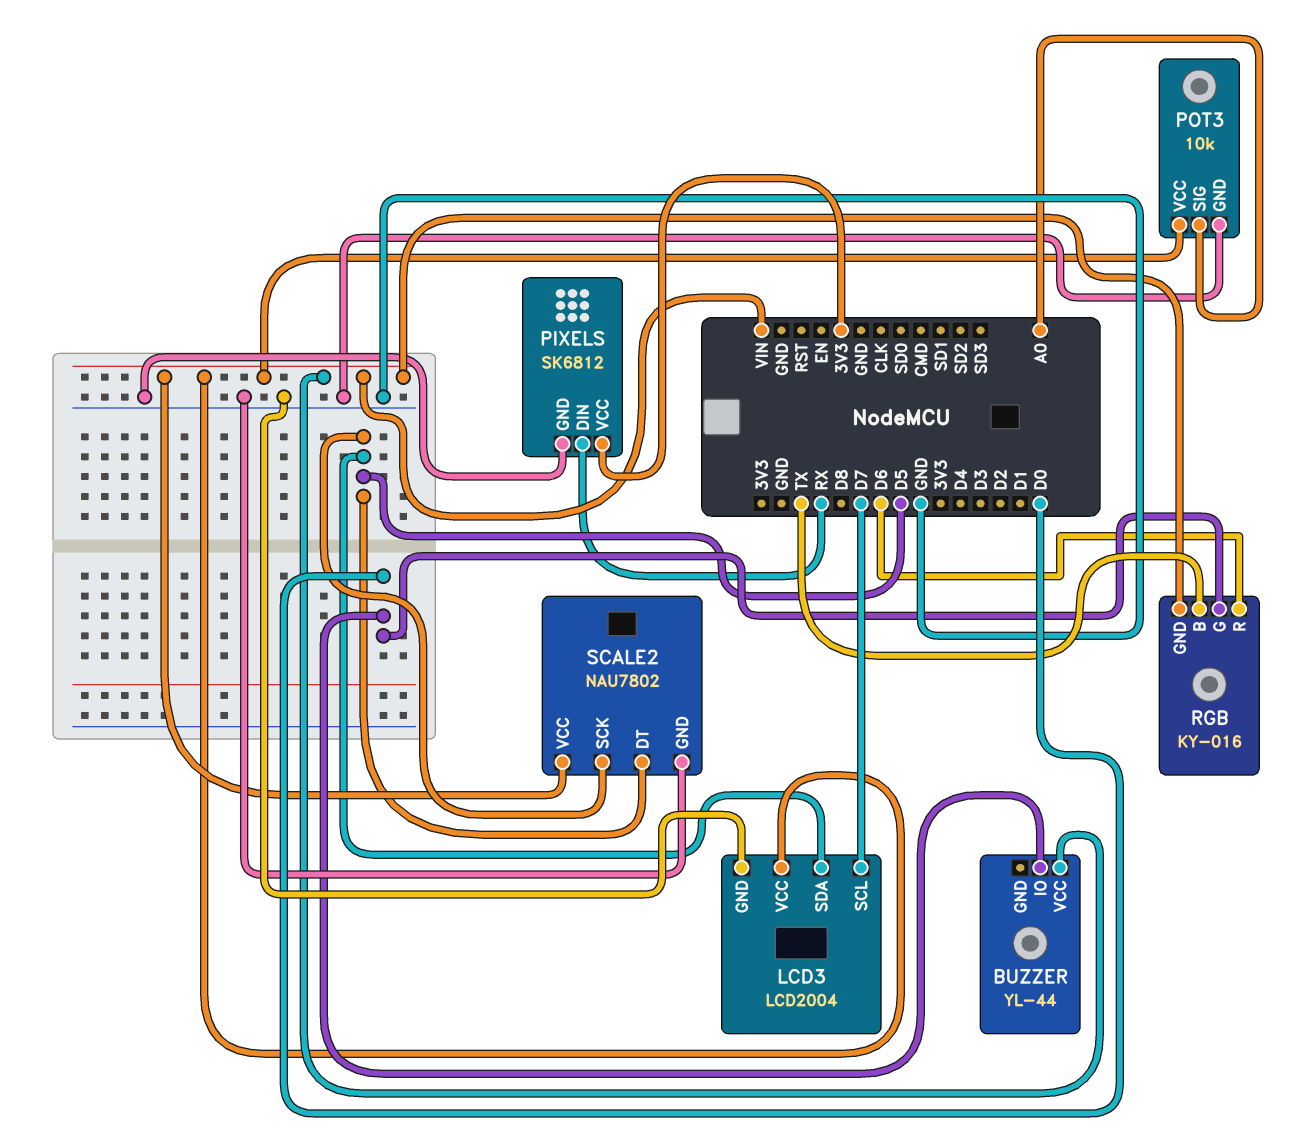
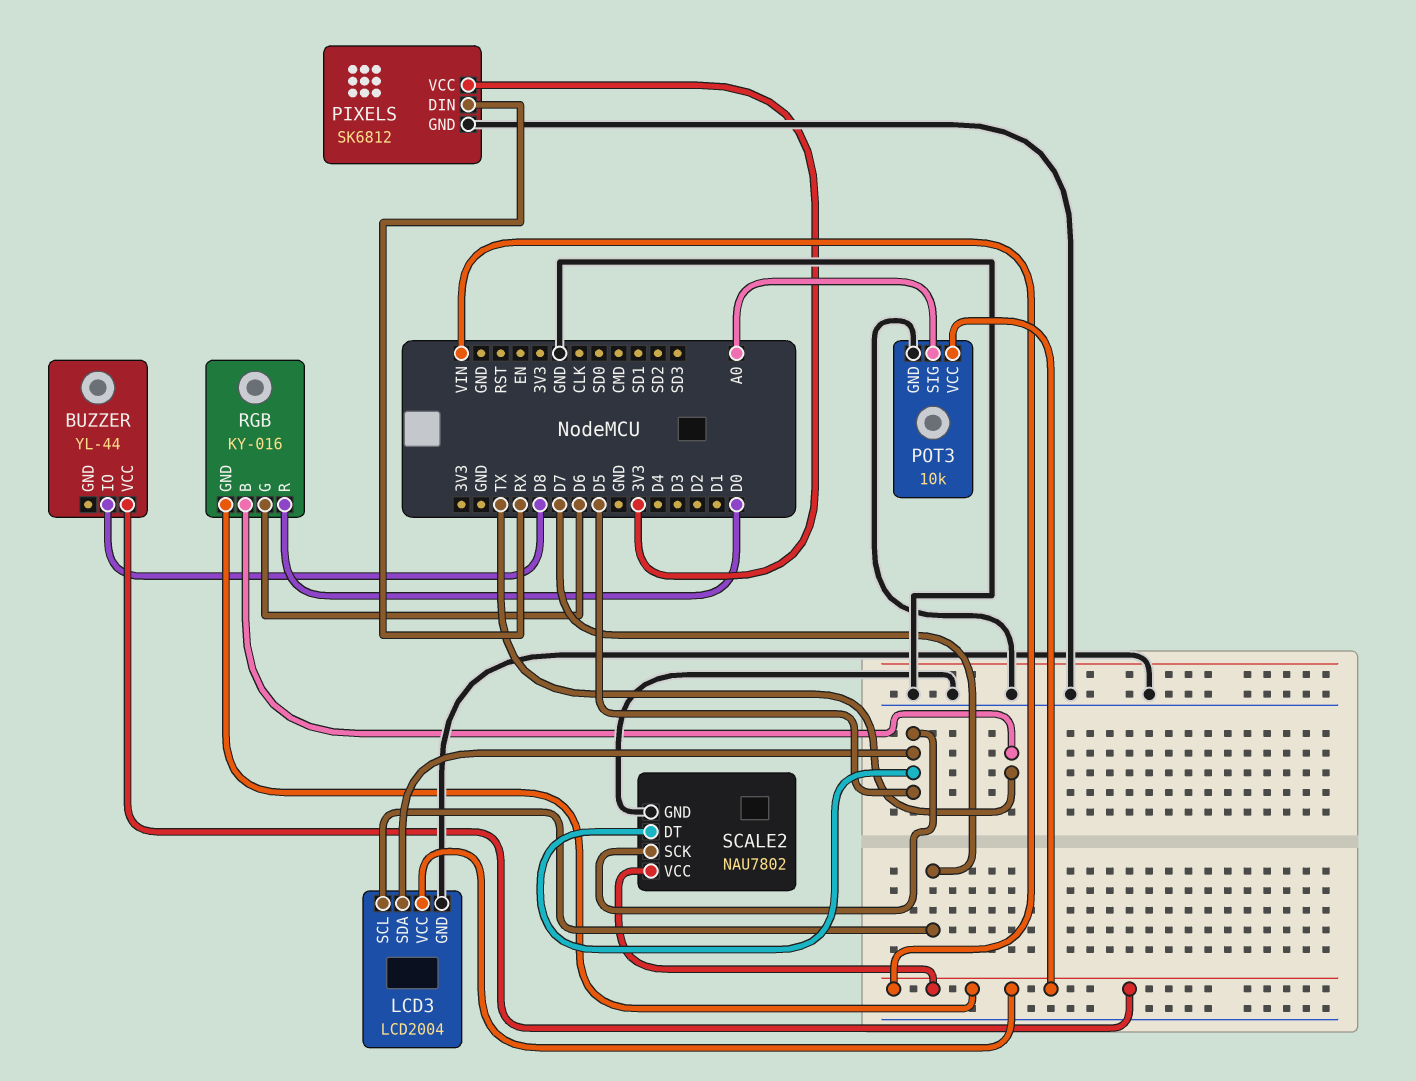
BUZZER pin IO: D0 -> D8
RGB pin G: D0 -> D6
RGB pin R: D6 -> D0

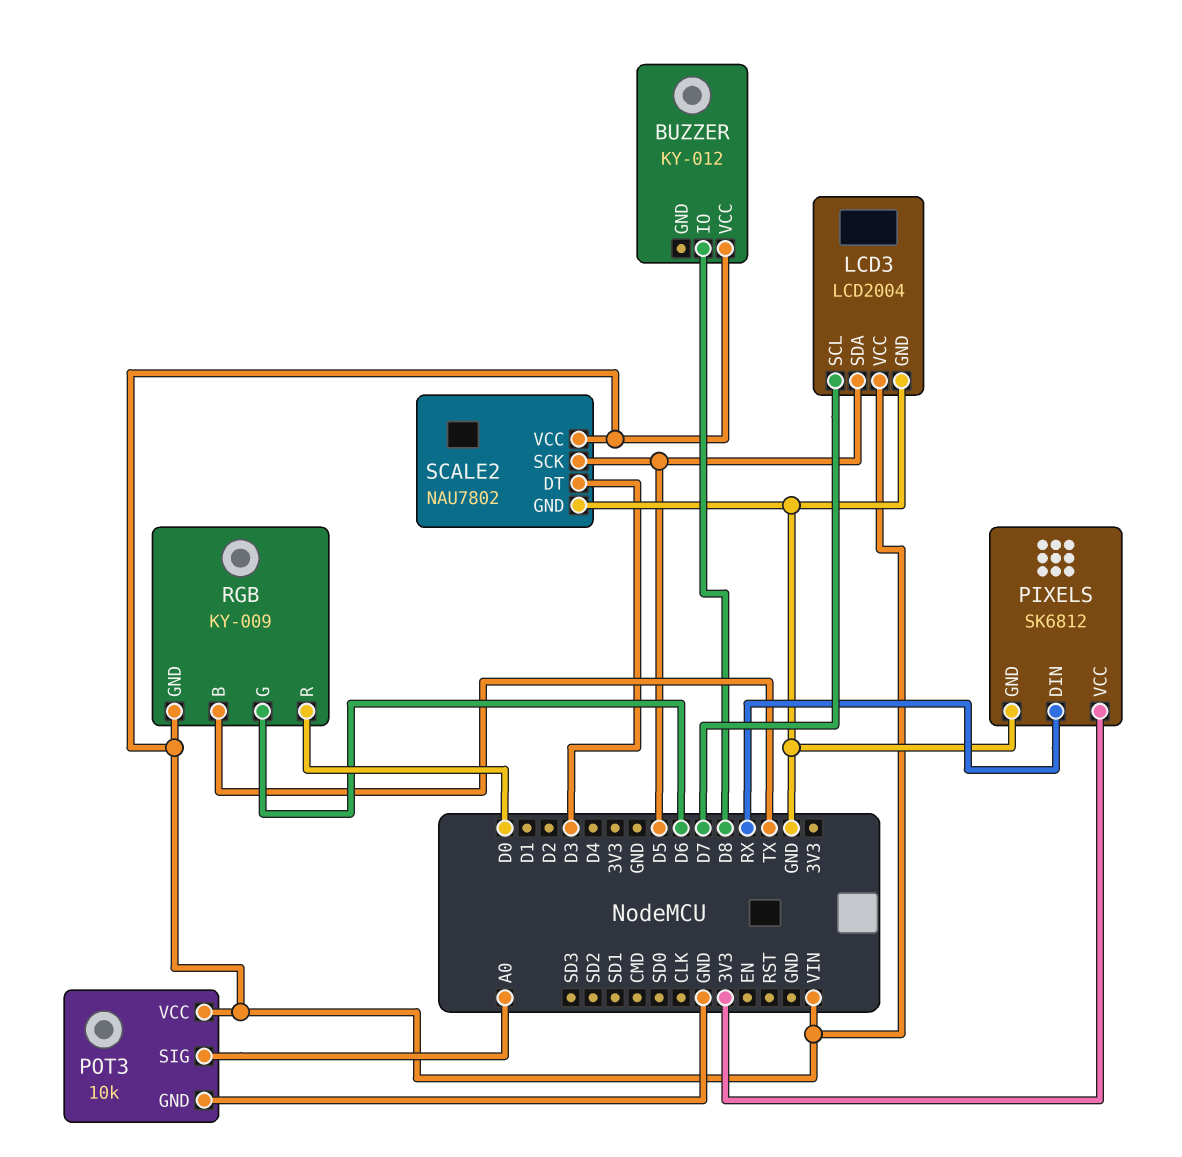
BUZZER: YL-44 -> KY-012
RGB: KY-016 -> KY-009
SCALE2 pin DT: D5 -> D3

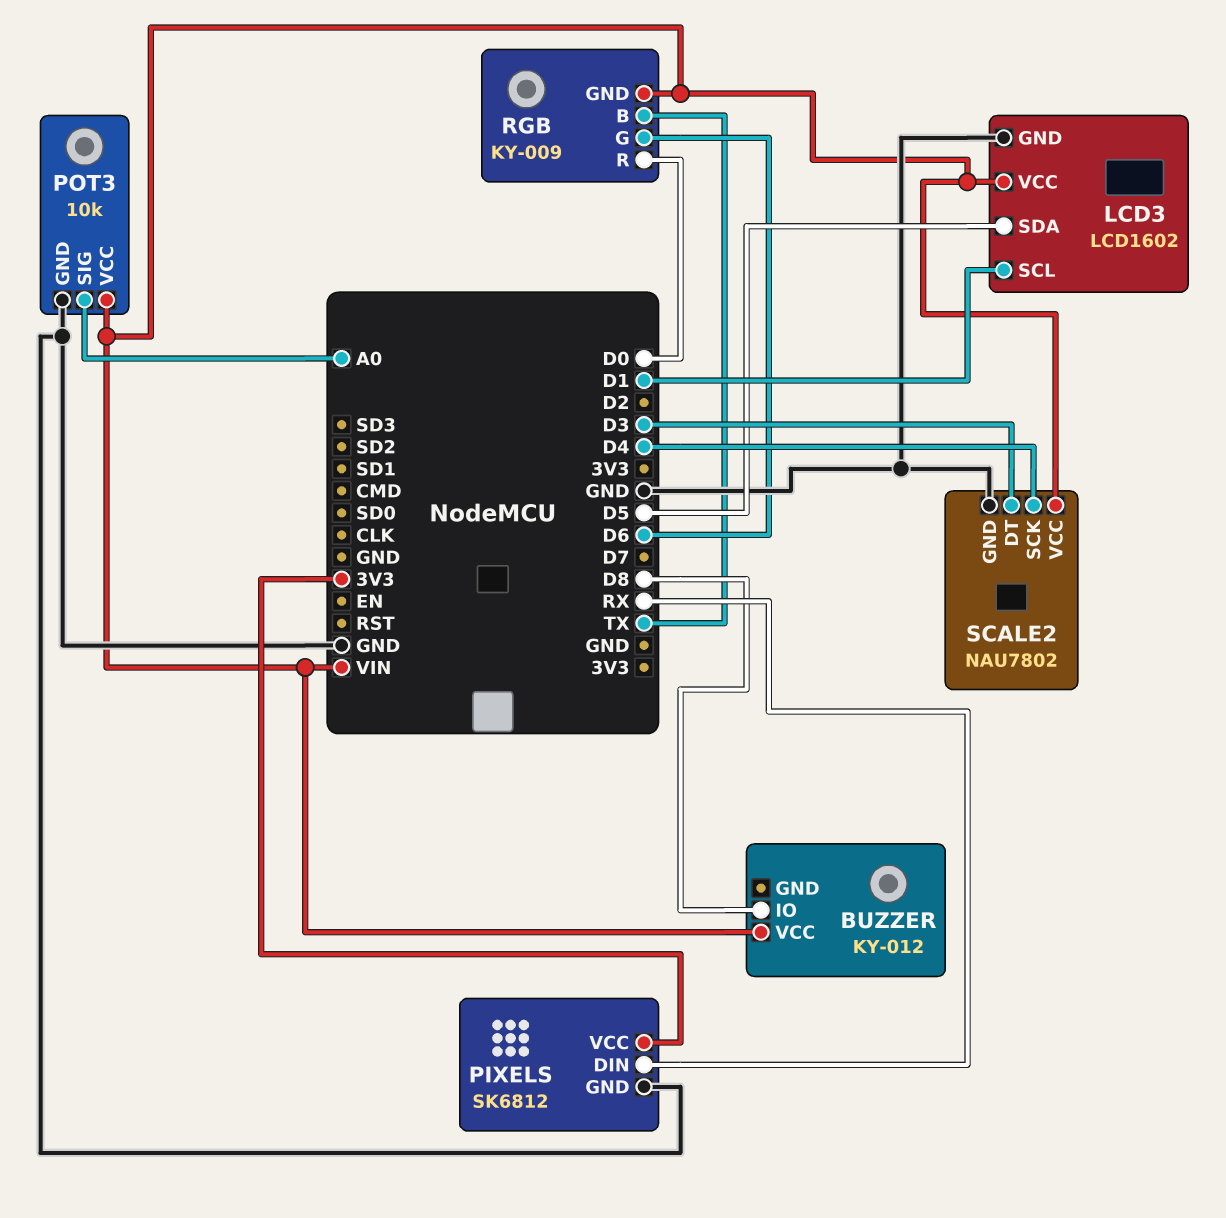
LCD3: LCD2004 -> LCD1602
LCD3 pin SCL: D7 -> D1
SCALE2 pin SCK: D5 -> D4

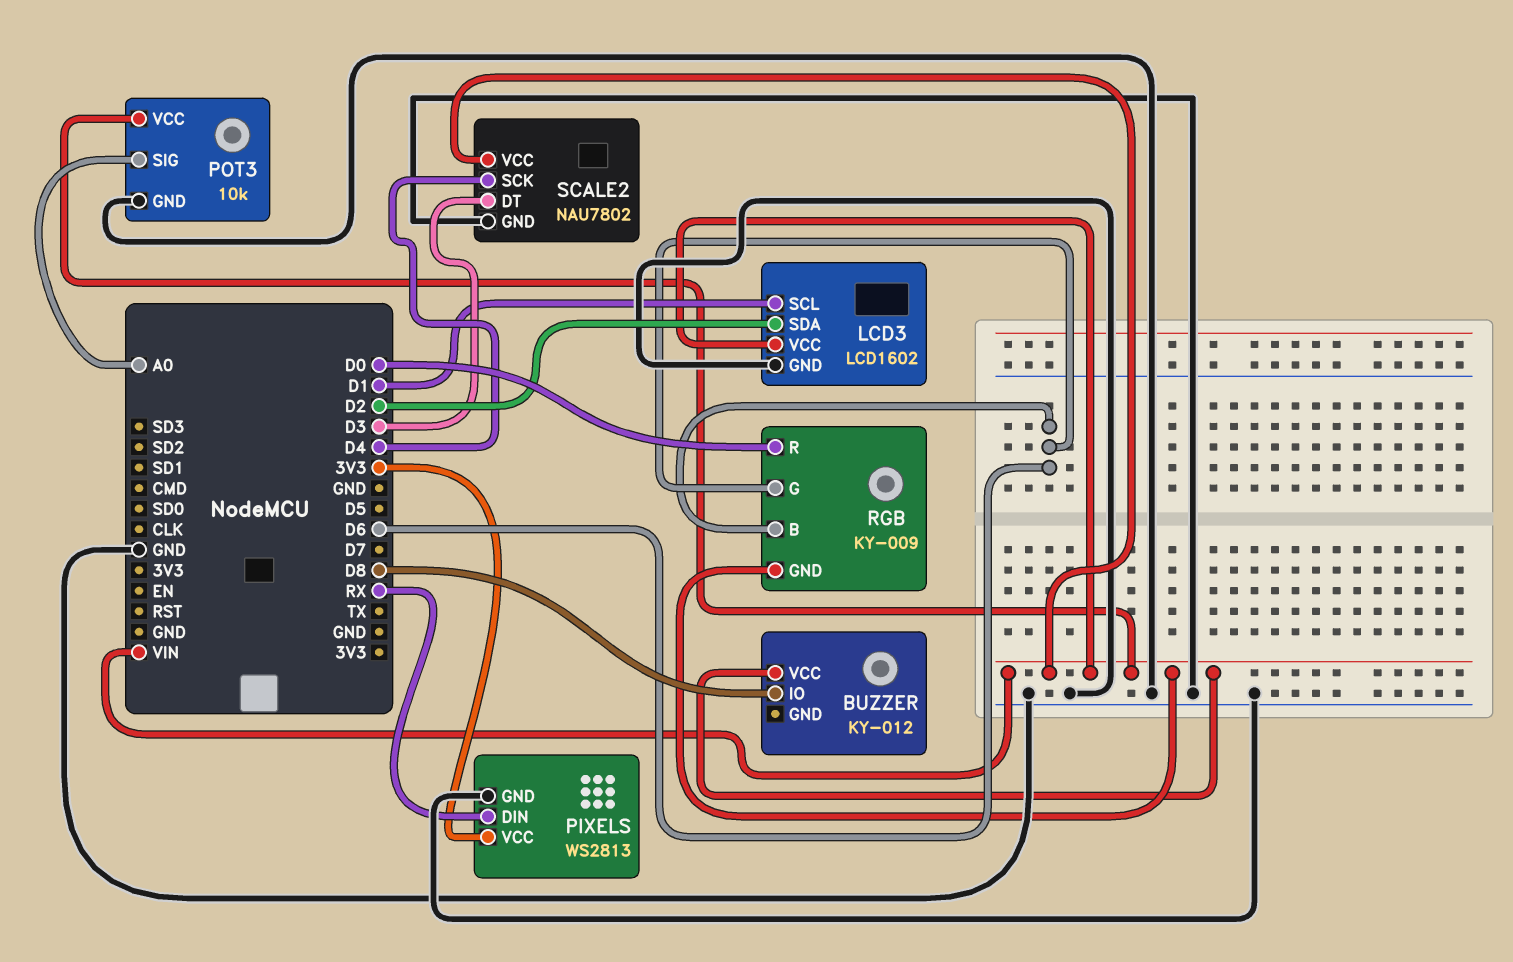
LCD3 pin SDA: D5 -> D2
PIXELS: SK6812 -> WS2813
RGB pin B: TX -> D6

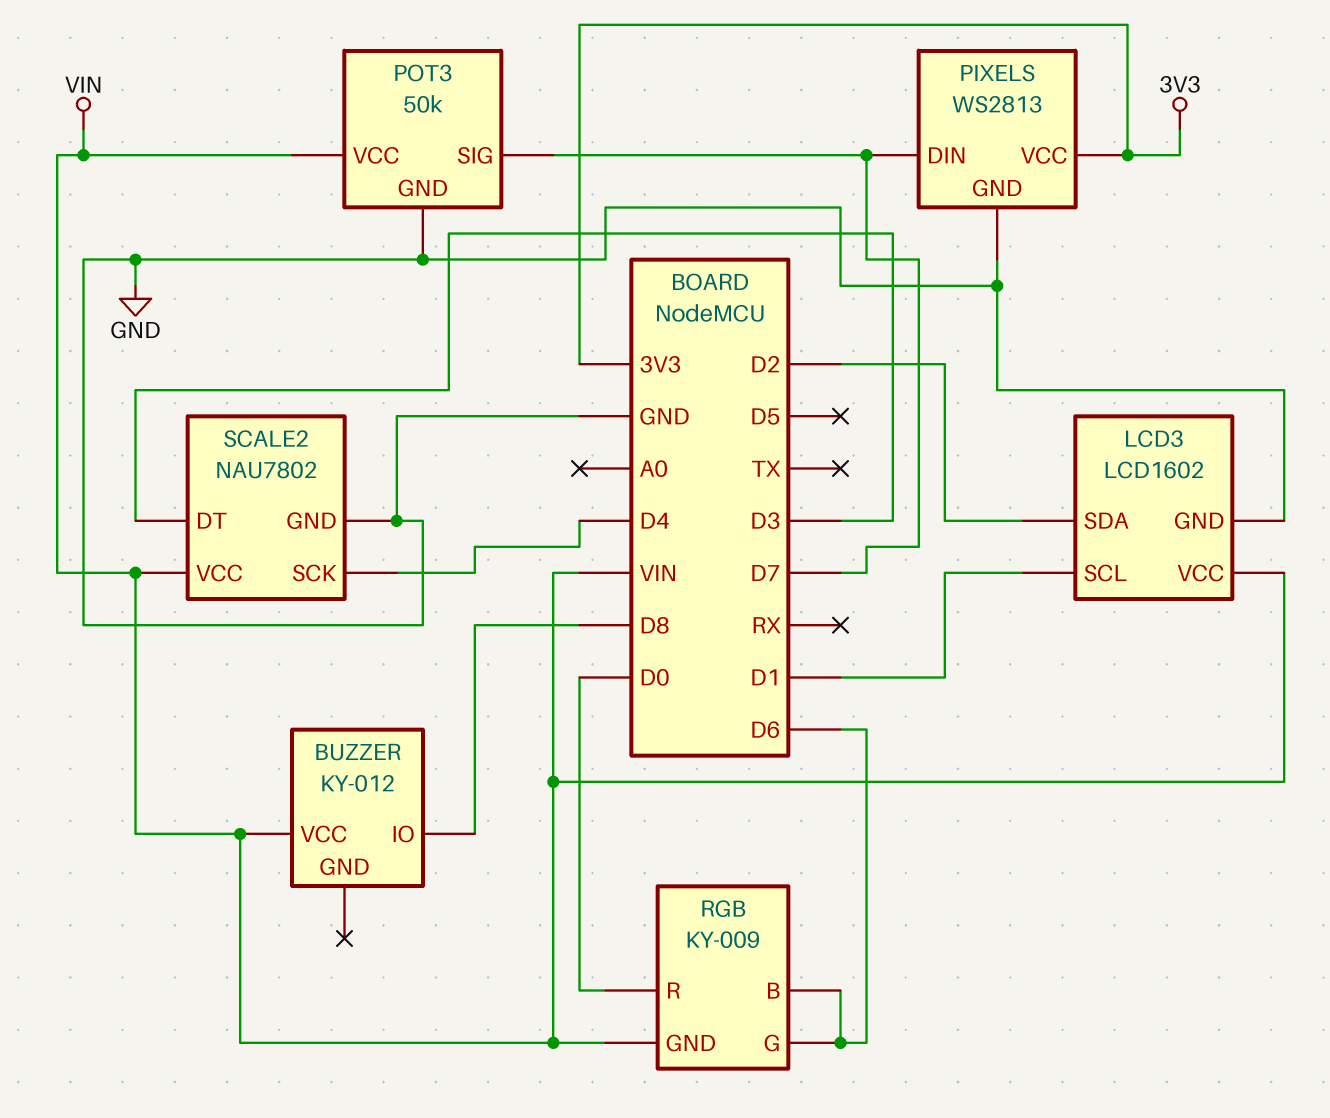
PIXELS pin DIN: RX -> D7
POT3: 10k -> 50k
POT3 pin SIG: A0 -> D7

